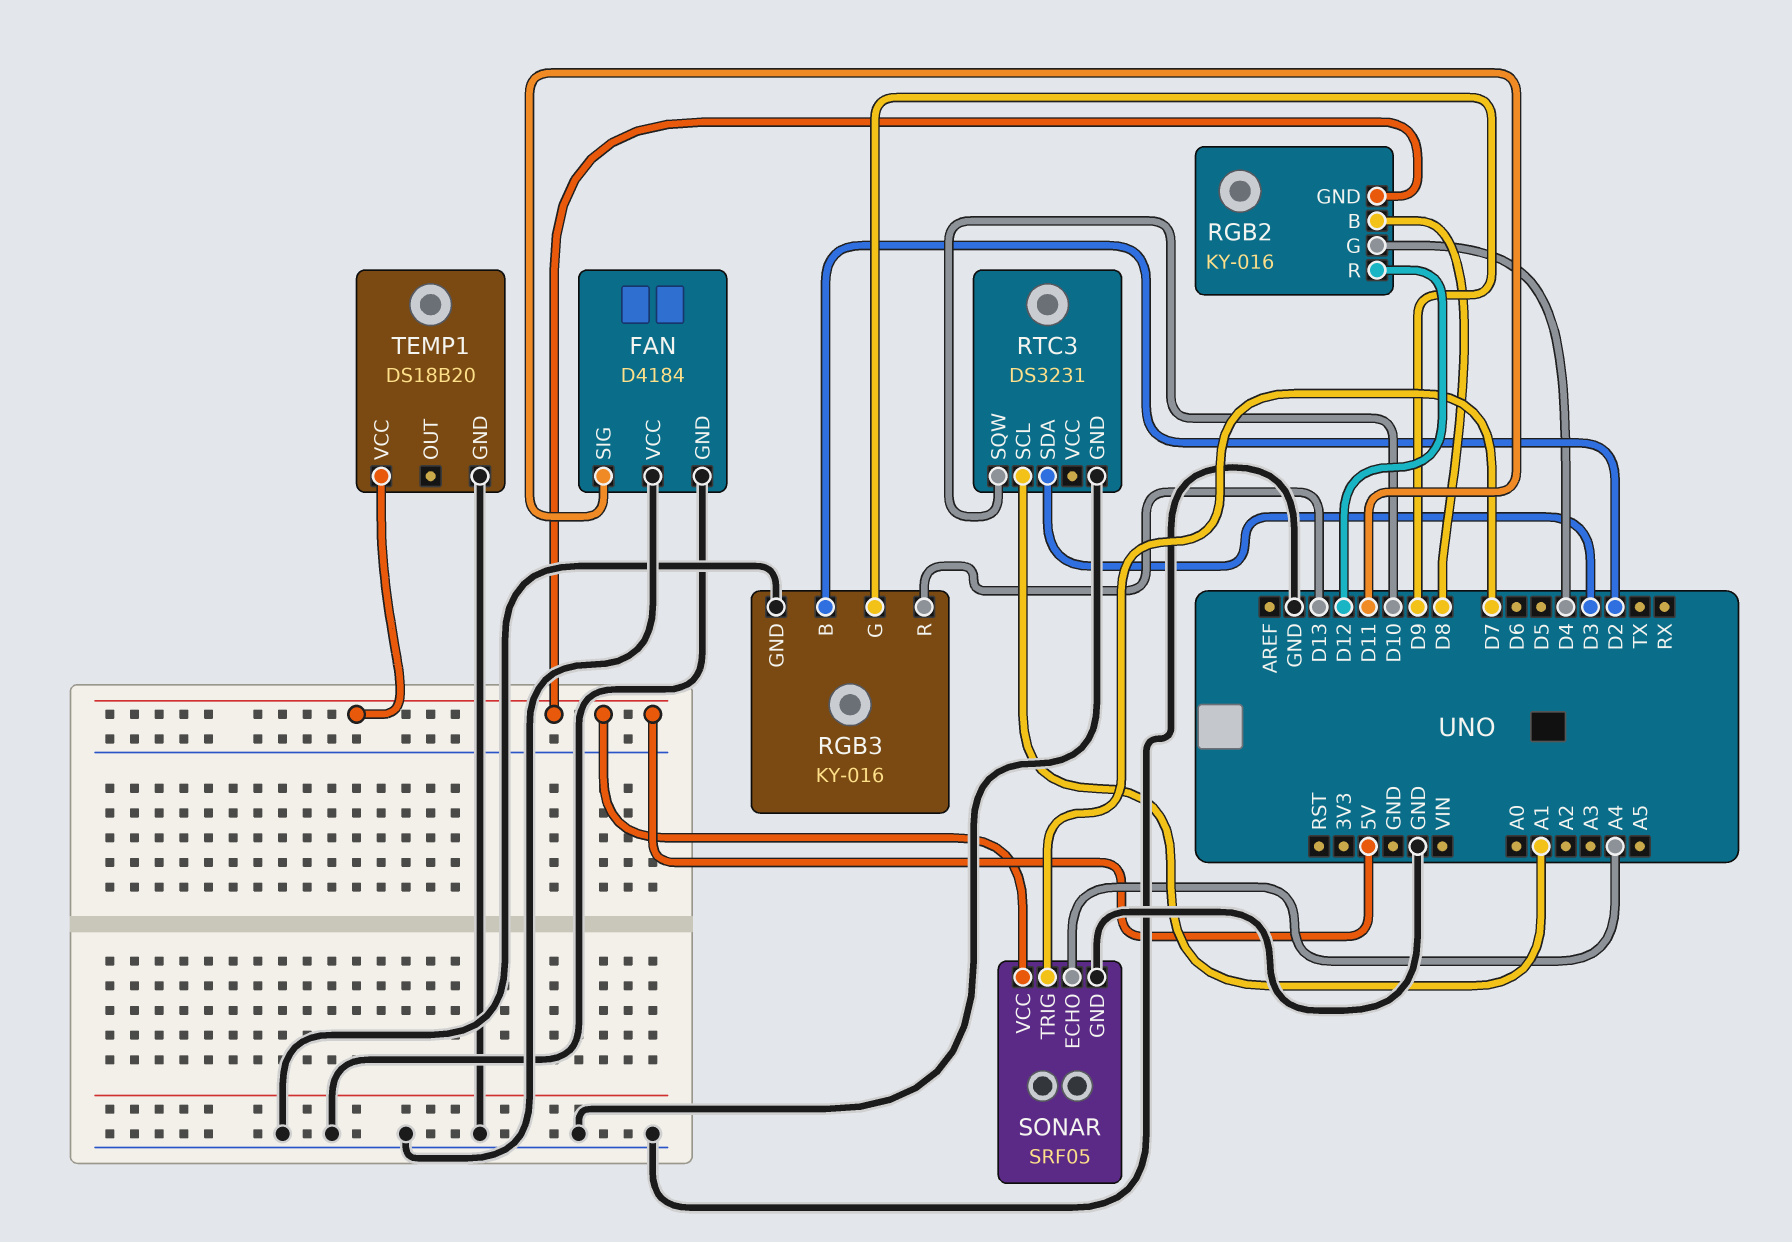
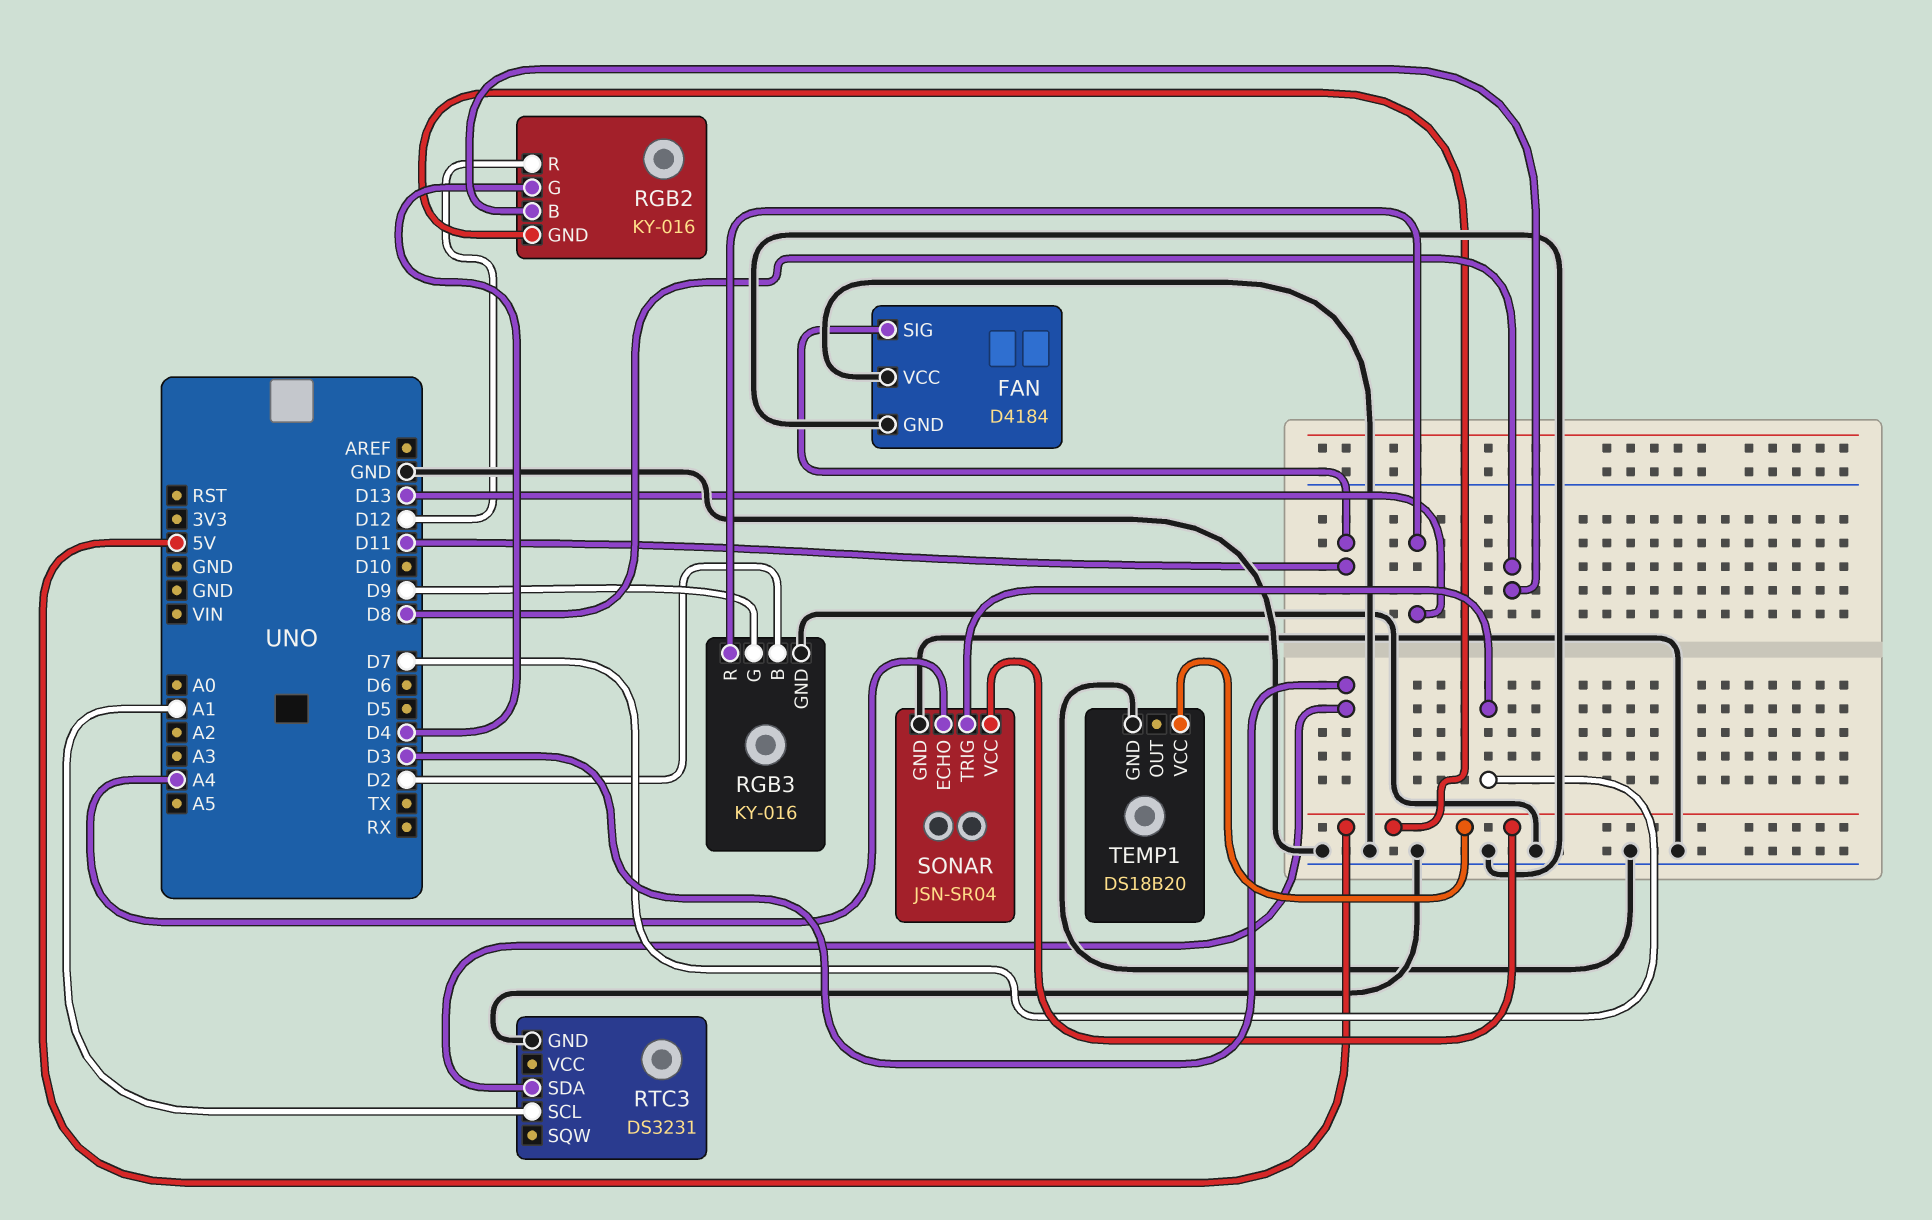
RTC3 pin SQW: D10 -> none
SONAR: SRF05 -> JSN-SR04

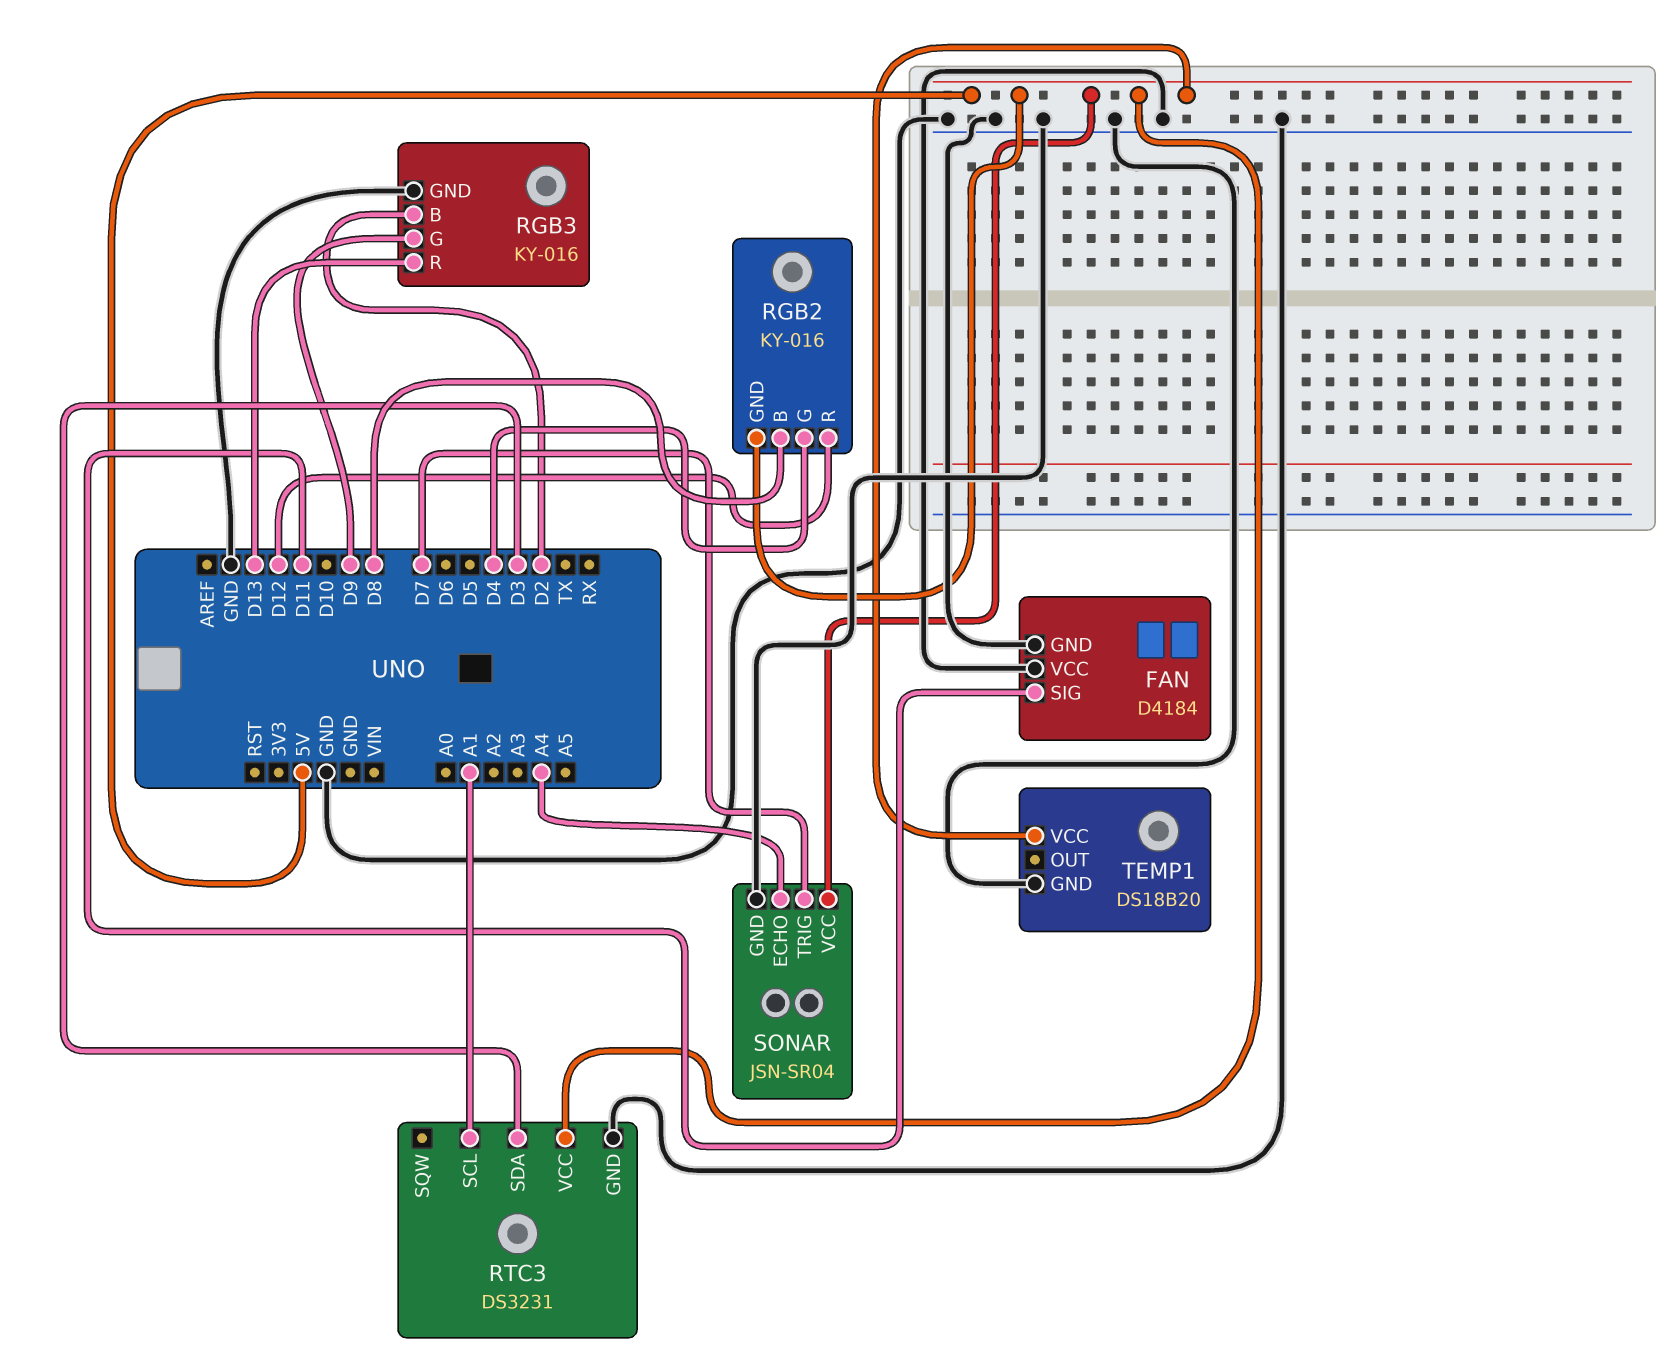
RTC3 pin VCC: none -> 5V

